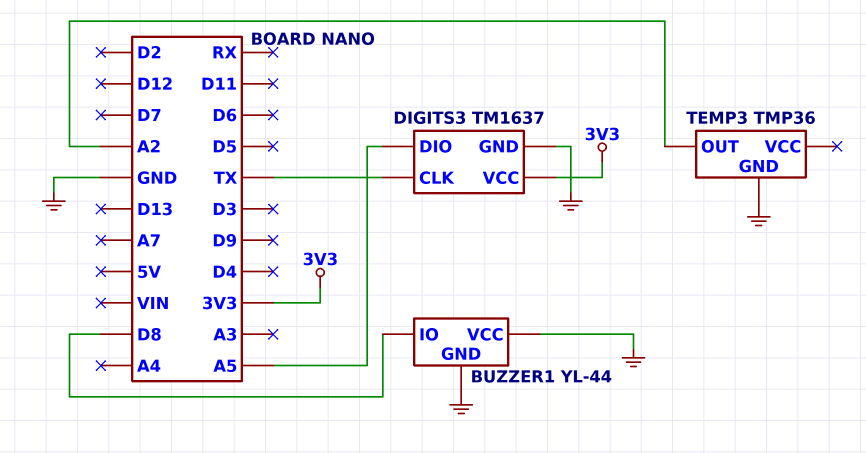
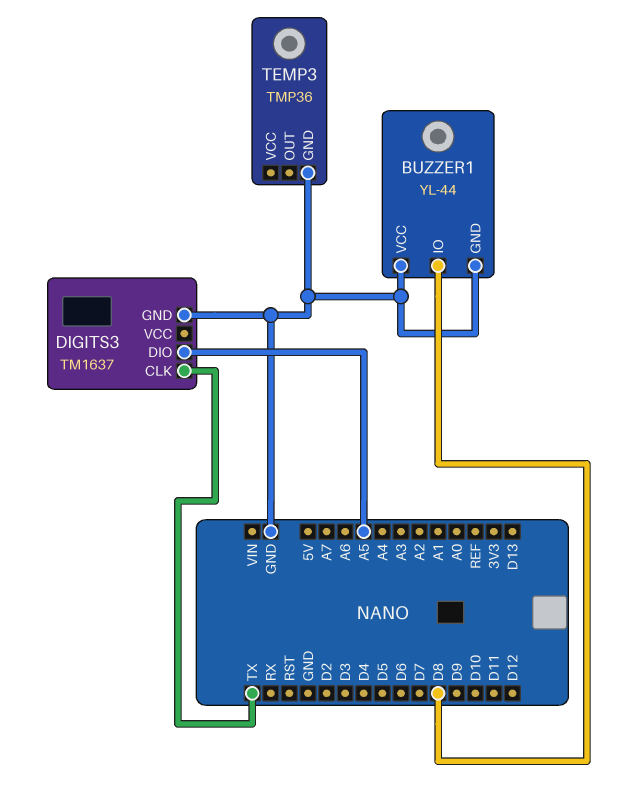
DIGITS3 pin VCC: 3V3 -> none
TEMP3 pin OUT: A2 -> none

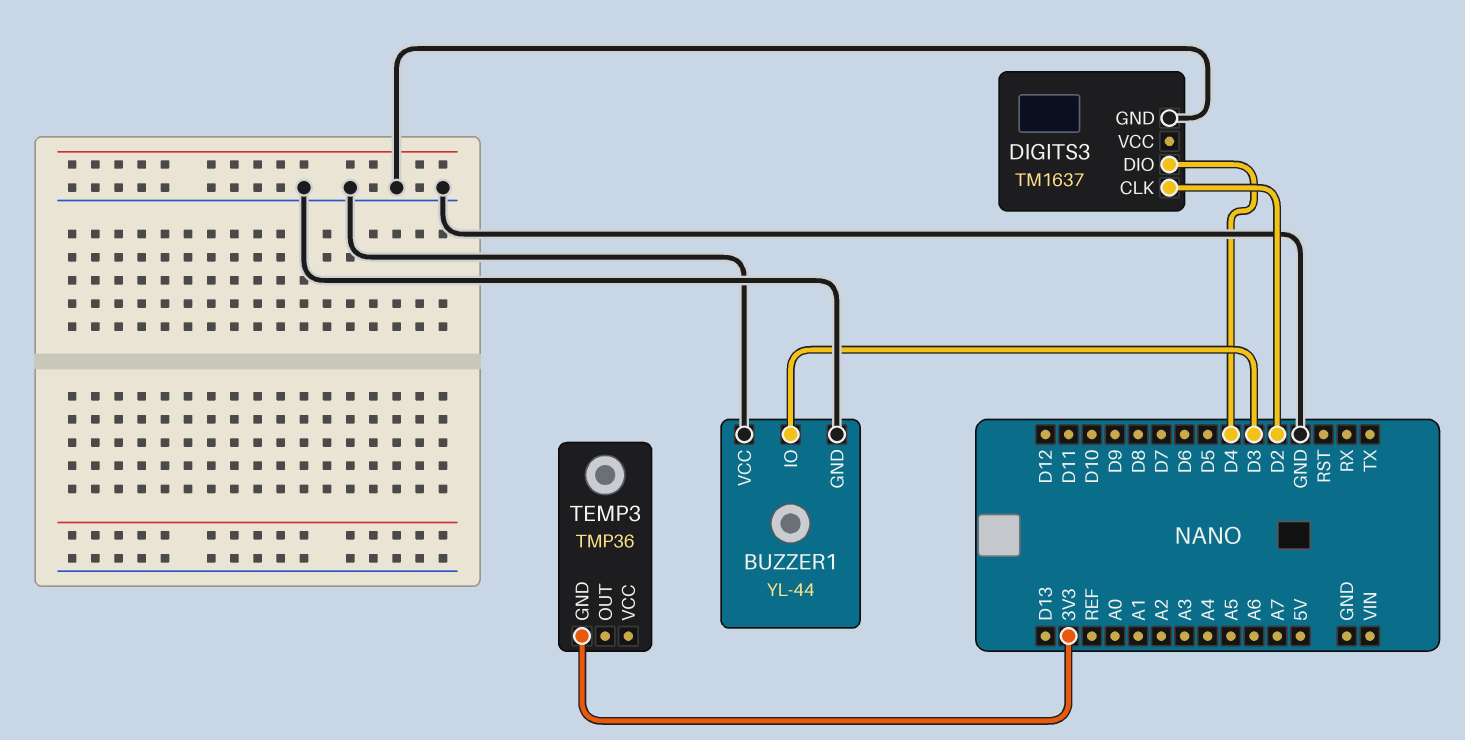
BUZZER1 pin IO: D8 -> D3
DIGITS3 pin CLK: TX -> D2
DIGITS3 pin DIO: A5 -> D4
TEMP3 pin GND: GND -> 3V3

